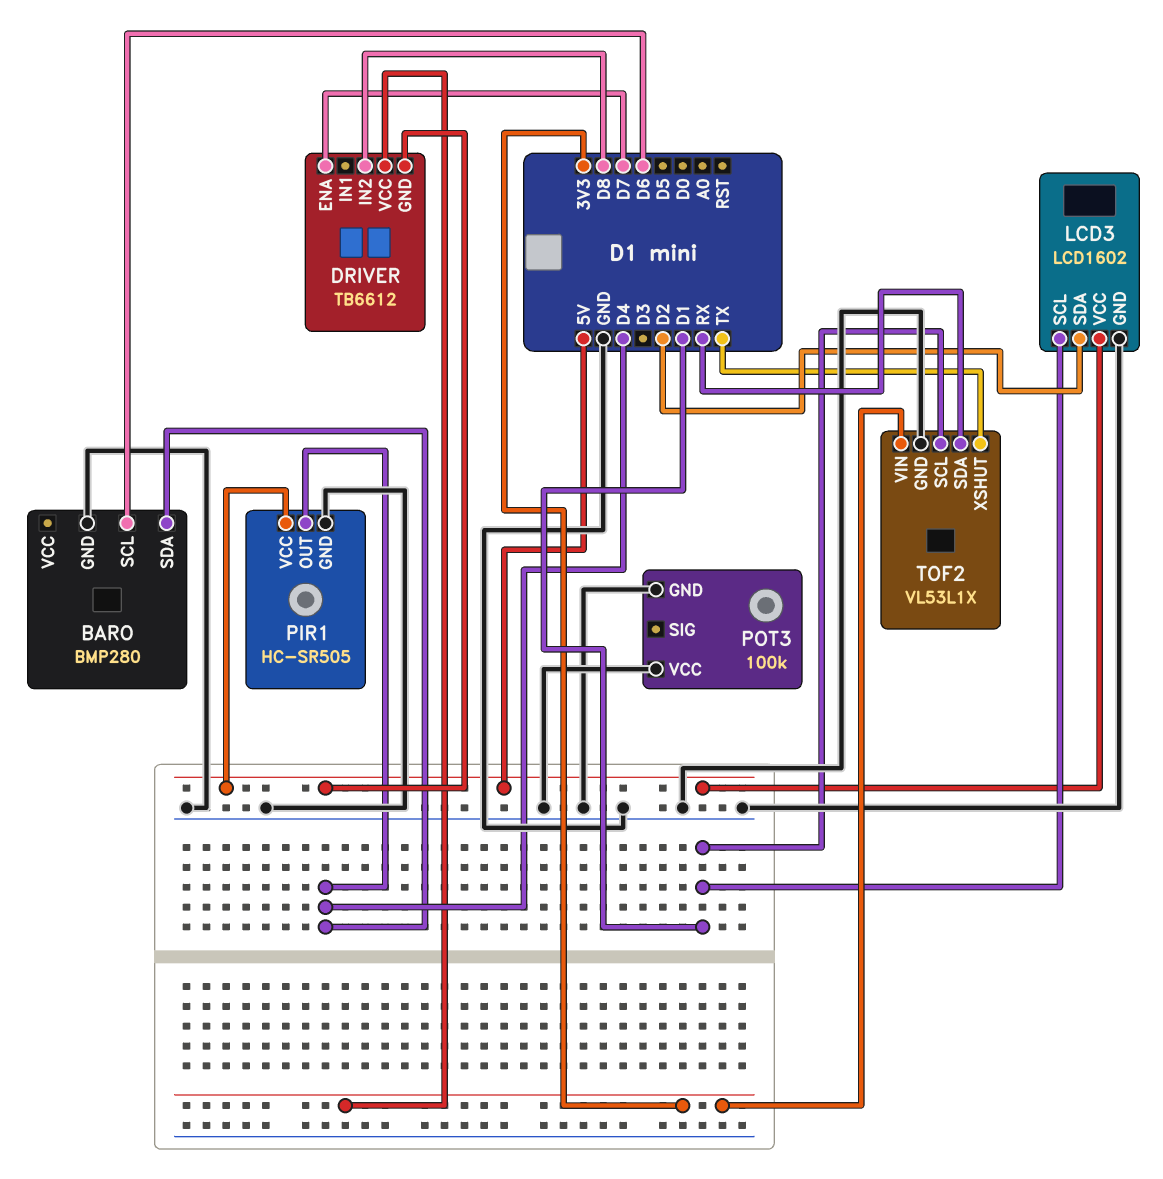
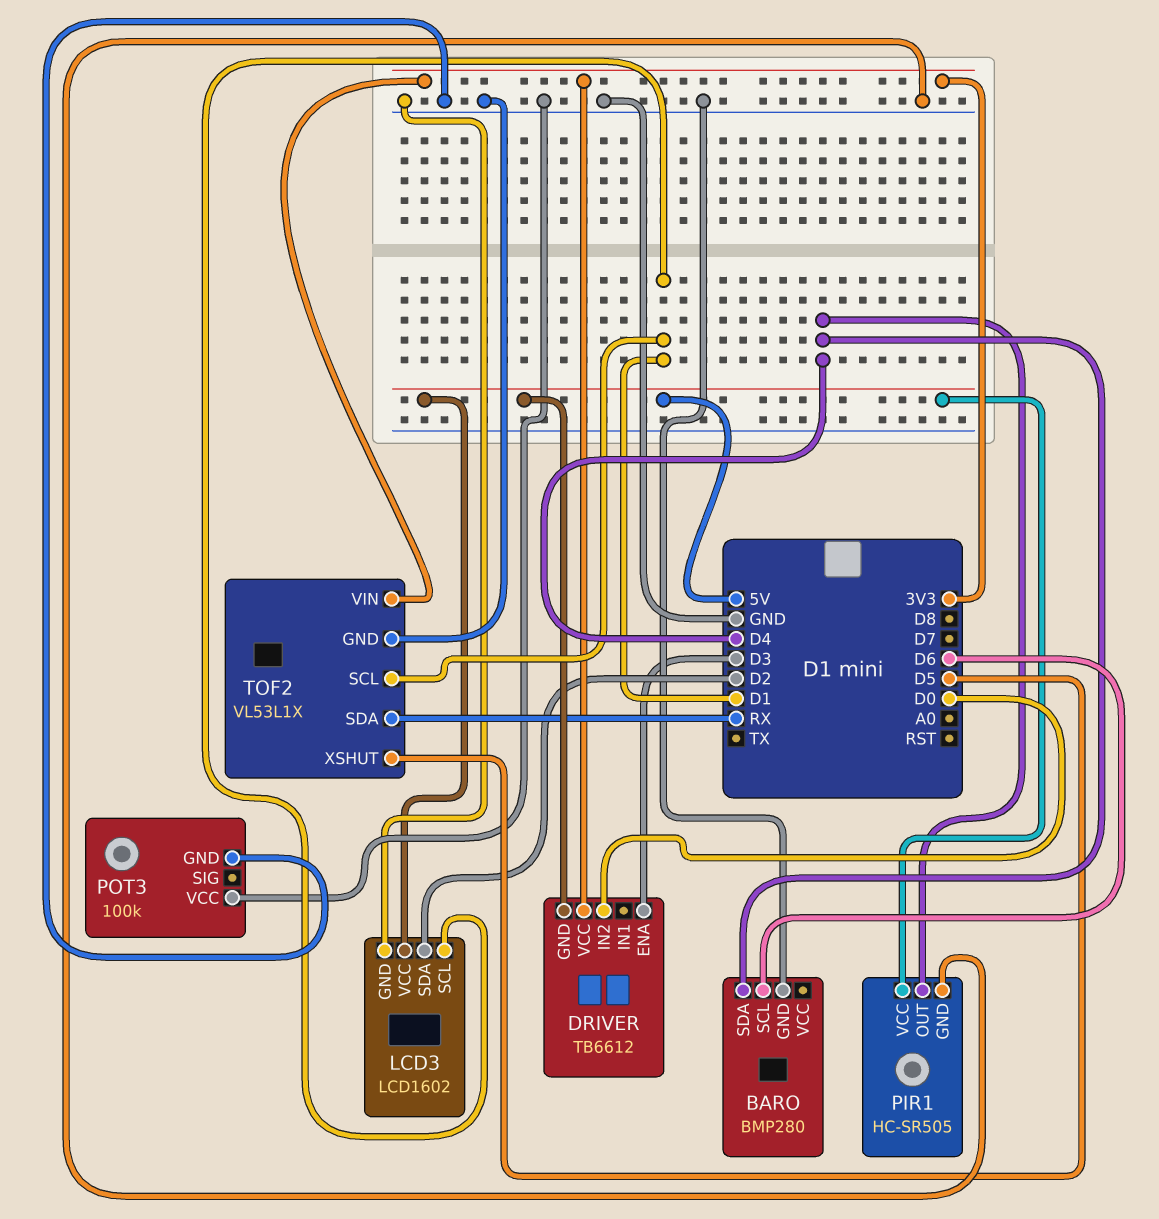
DRIVER pin ENA: D7 -> D3
DRIVER pin IN2: D8 -> D0
TOF2 pin XSHUT: TX -> D5

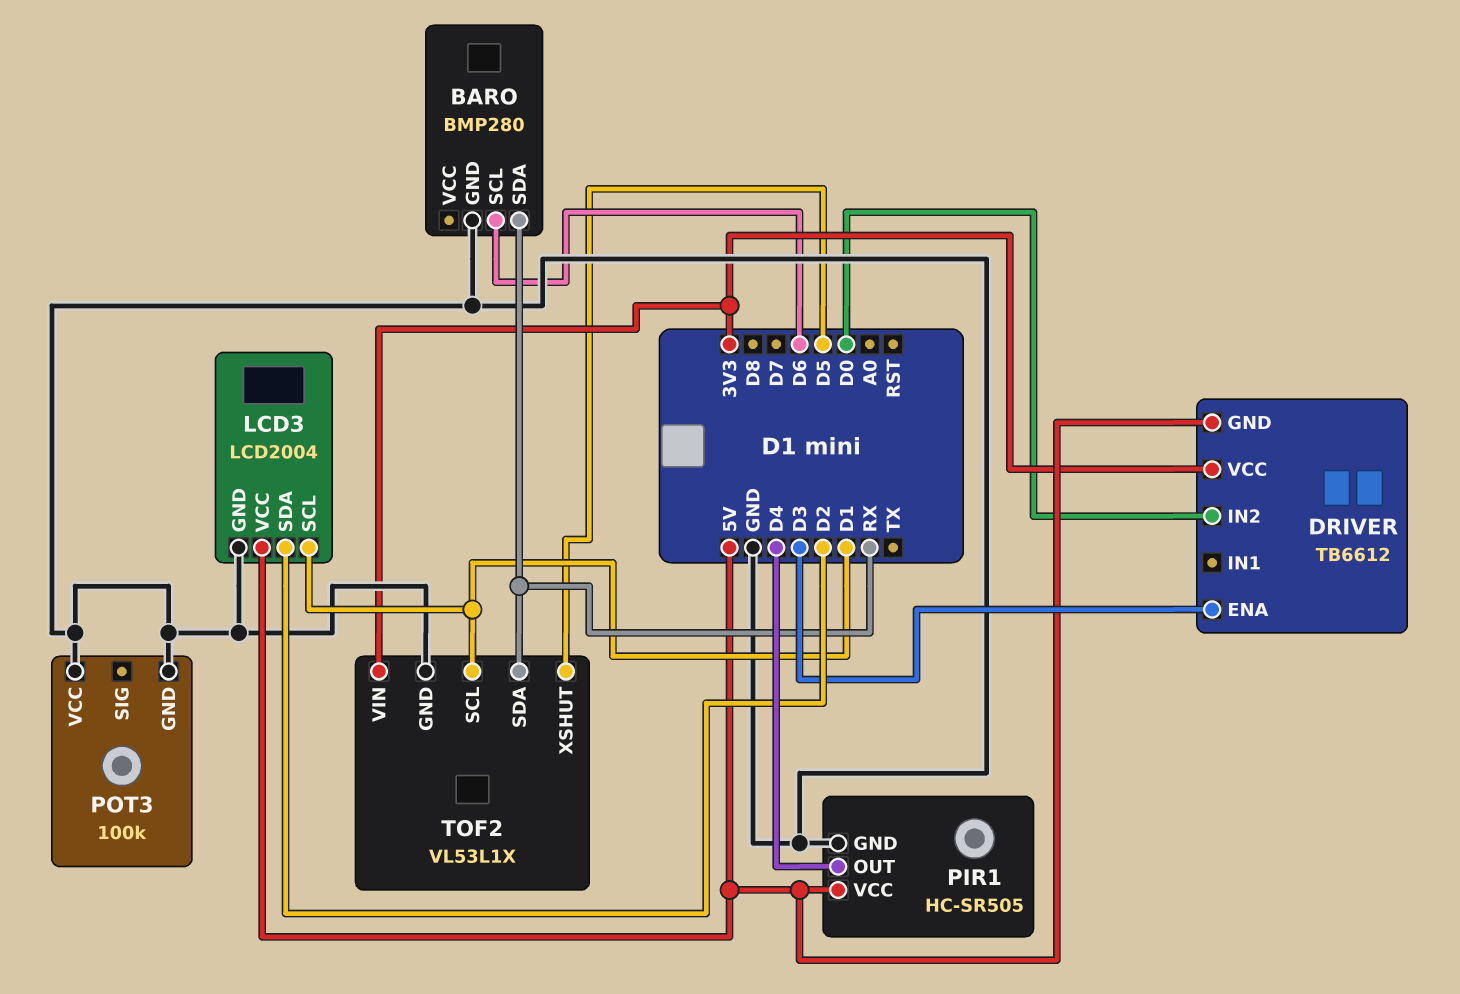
BARO pin SDA: D4 -> RX
LCD3: LCD1602 -> LCD2004

